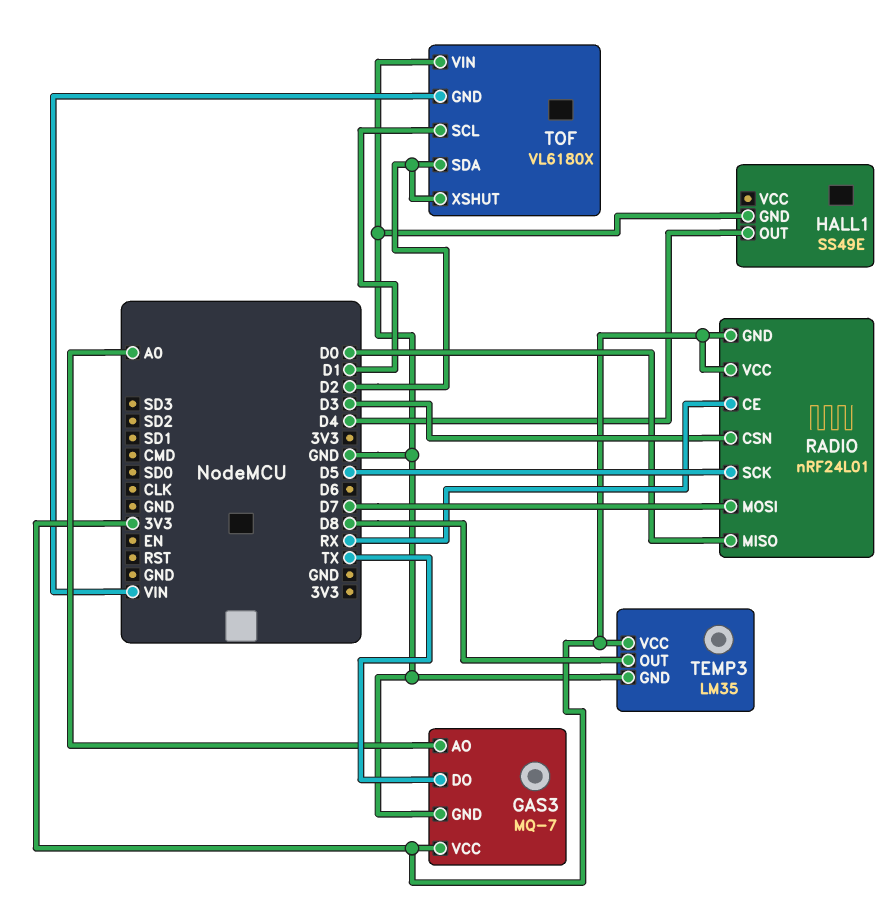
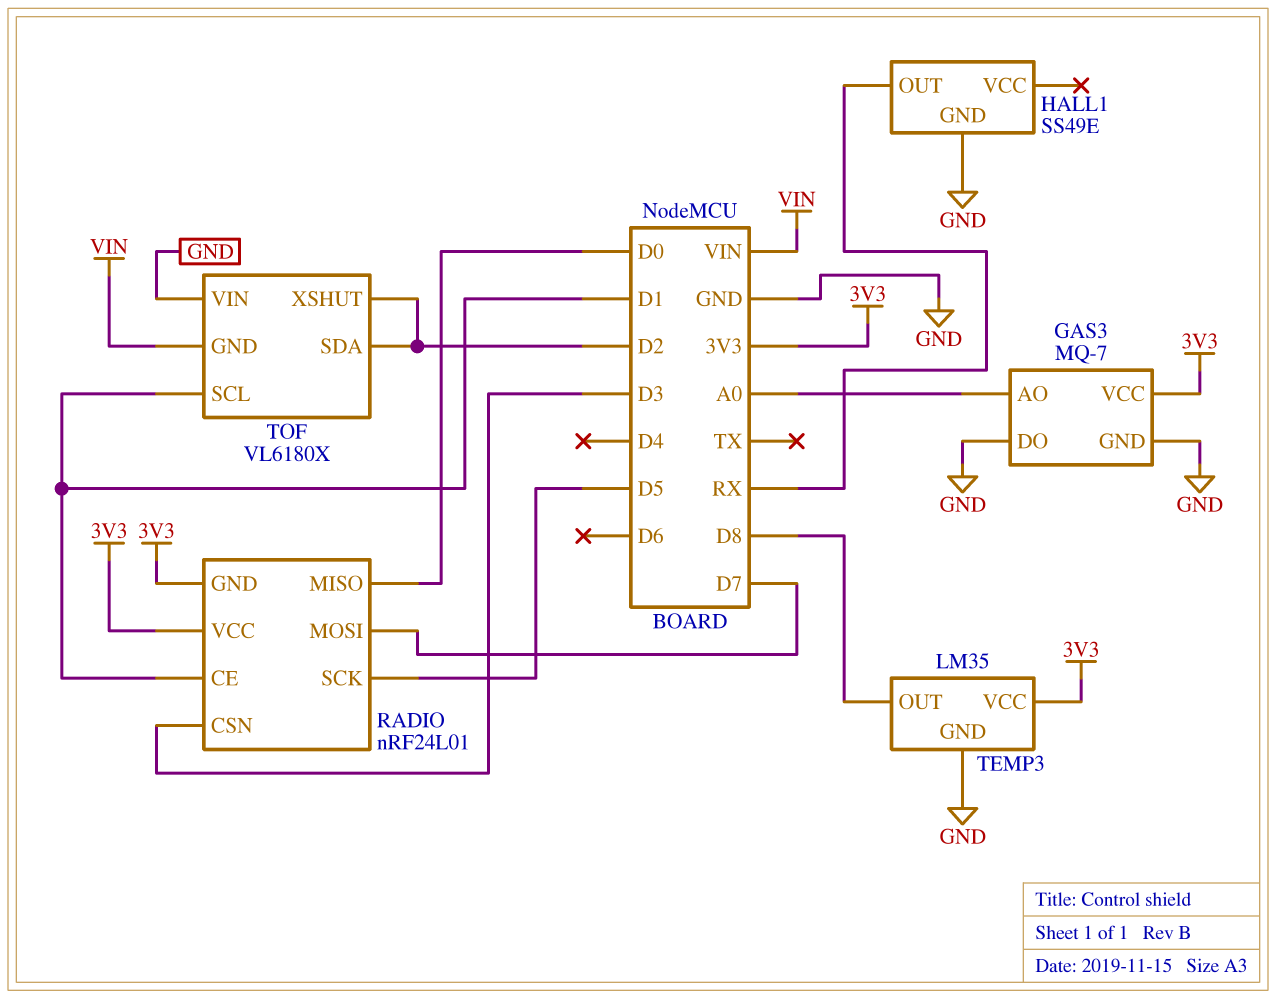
GAS3 pin DO: TX -> GND
HALL1 pin OUT: D4 -> RX
RADIO pin CE: RX -> D1

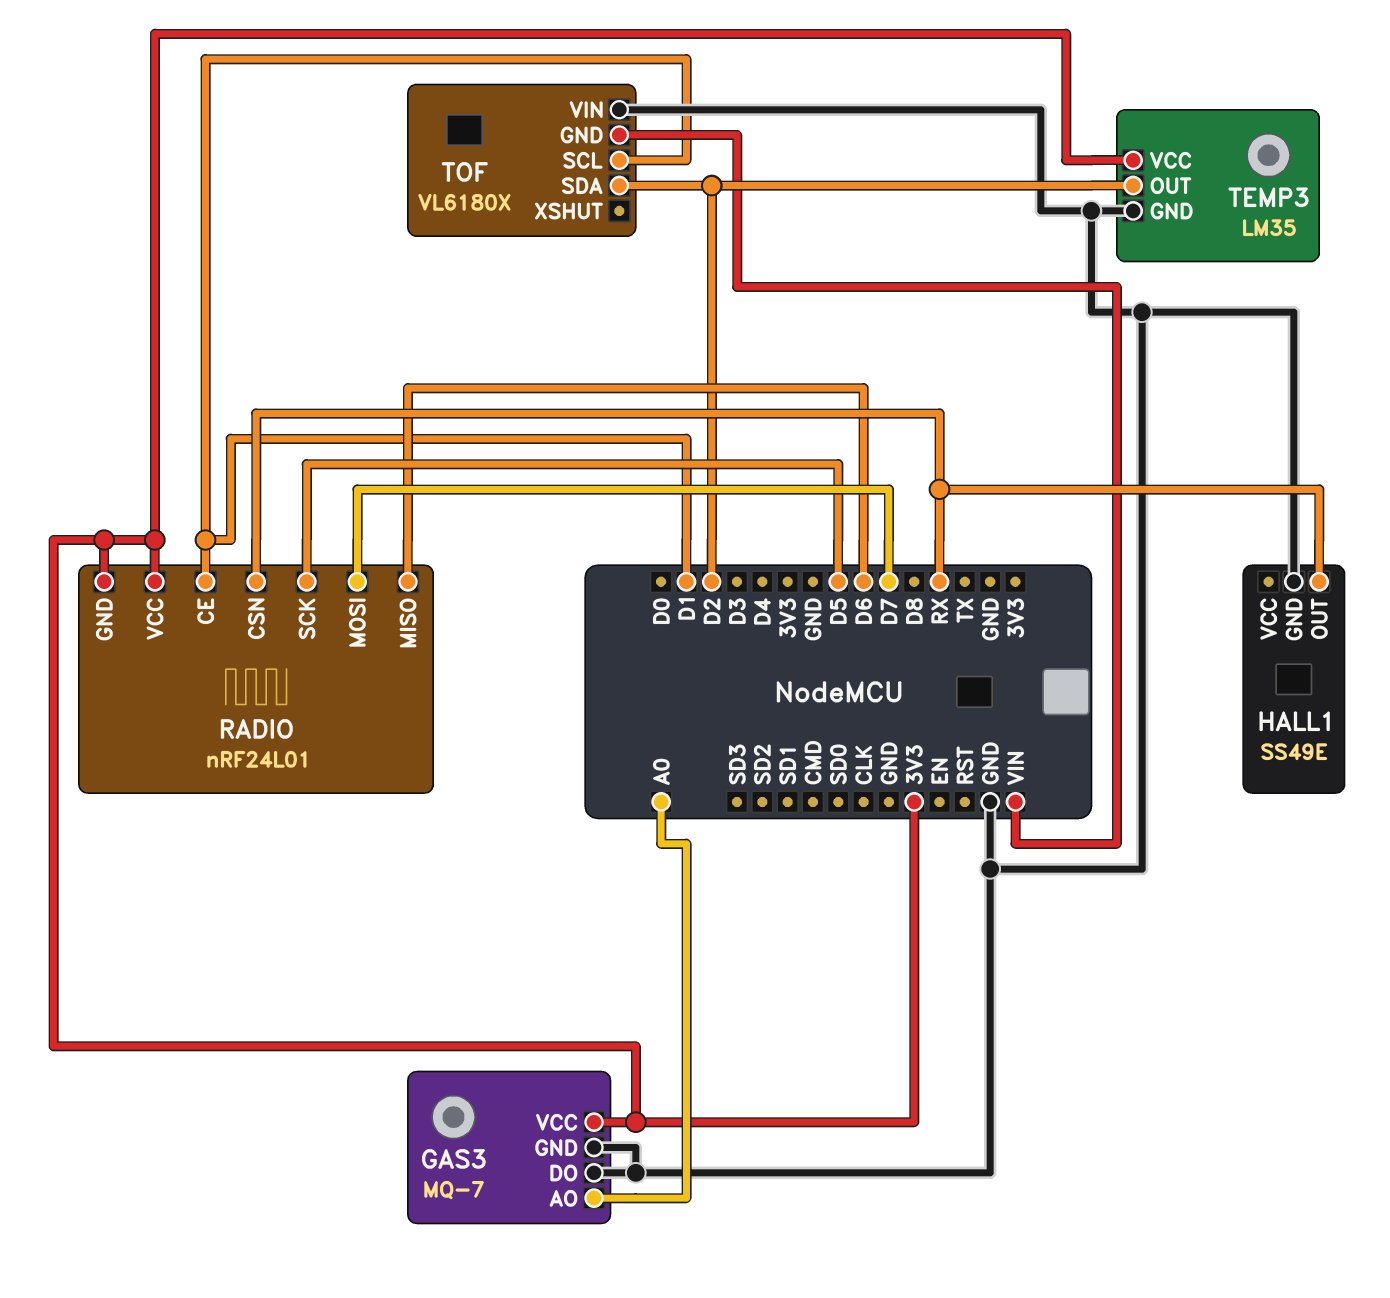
RADIO pin CSN: D3 -> RX
RADIO pin MISO: D0 -> D6
TEMP3 pin OUT: D8 -> D2
TOF pin XSHUT: D2 -> none

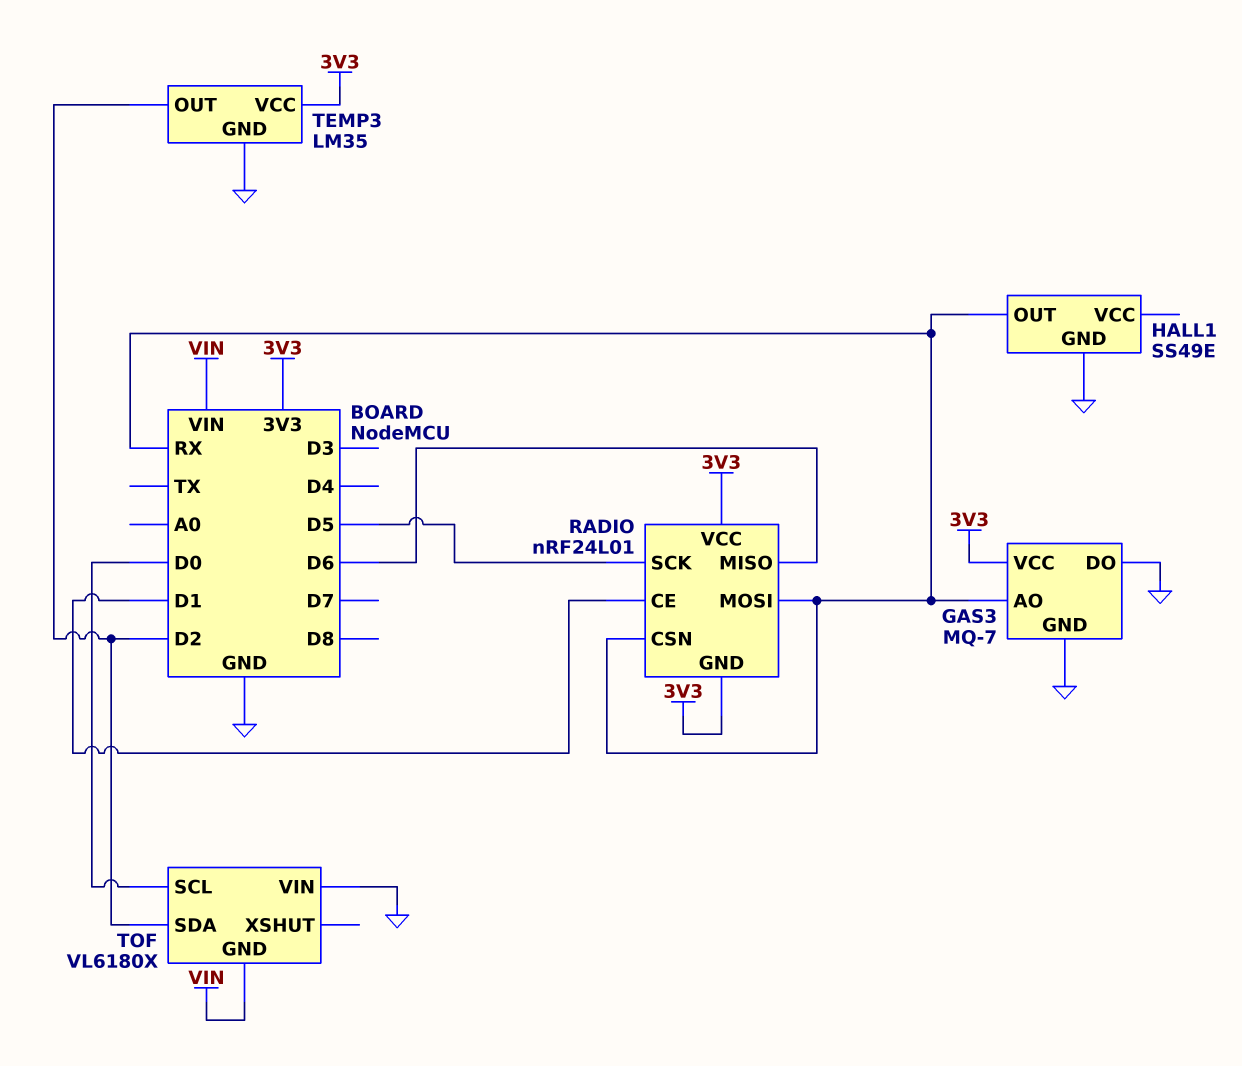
GAS3 pin AO: A0 -> RX
RADIO pin MOSI: D7 -> RX
TOF pin SCL: D1 -> D0

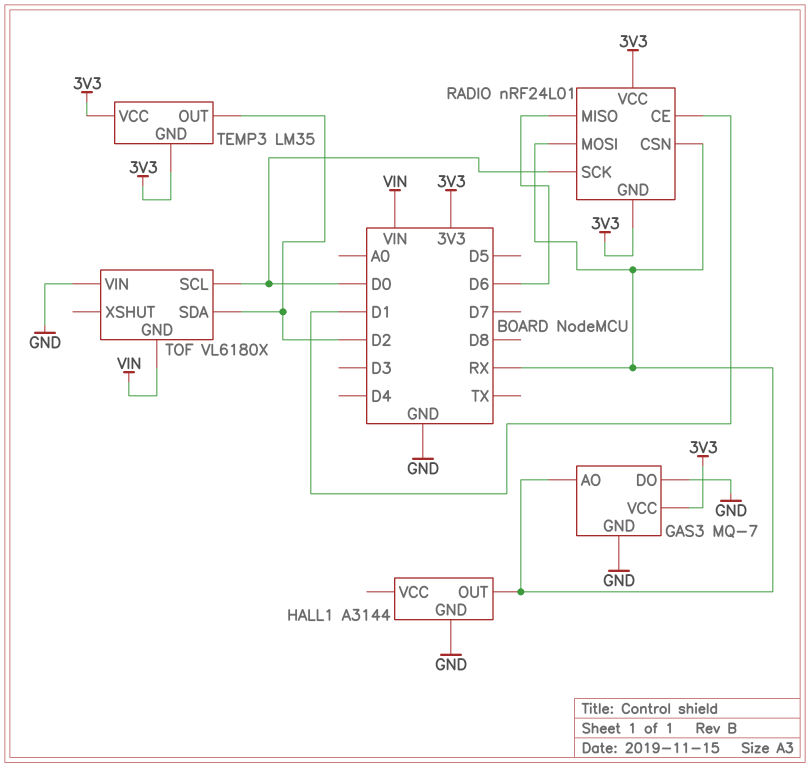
HALL1: SS49E -> A3144
RADIO pin SCK: D5 -> D0
TEMP3 pin GND: GND -> 3V3

